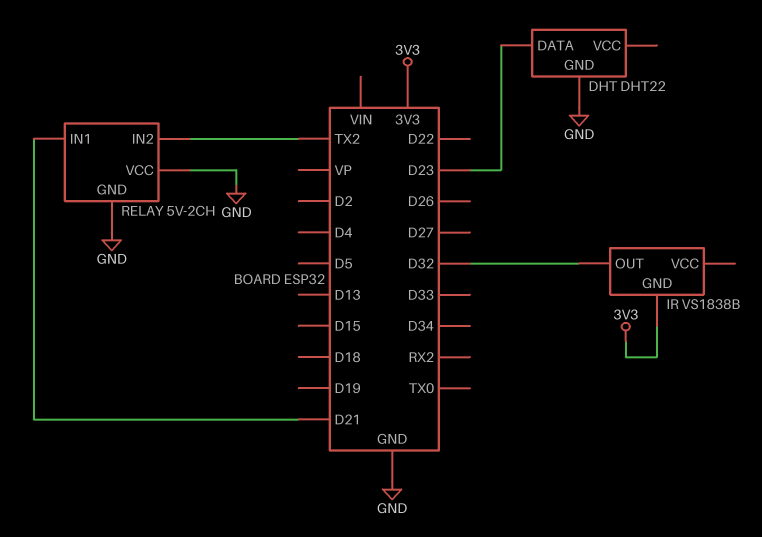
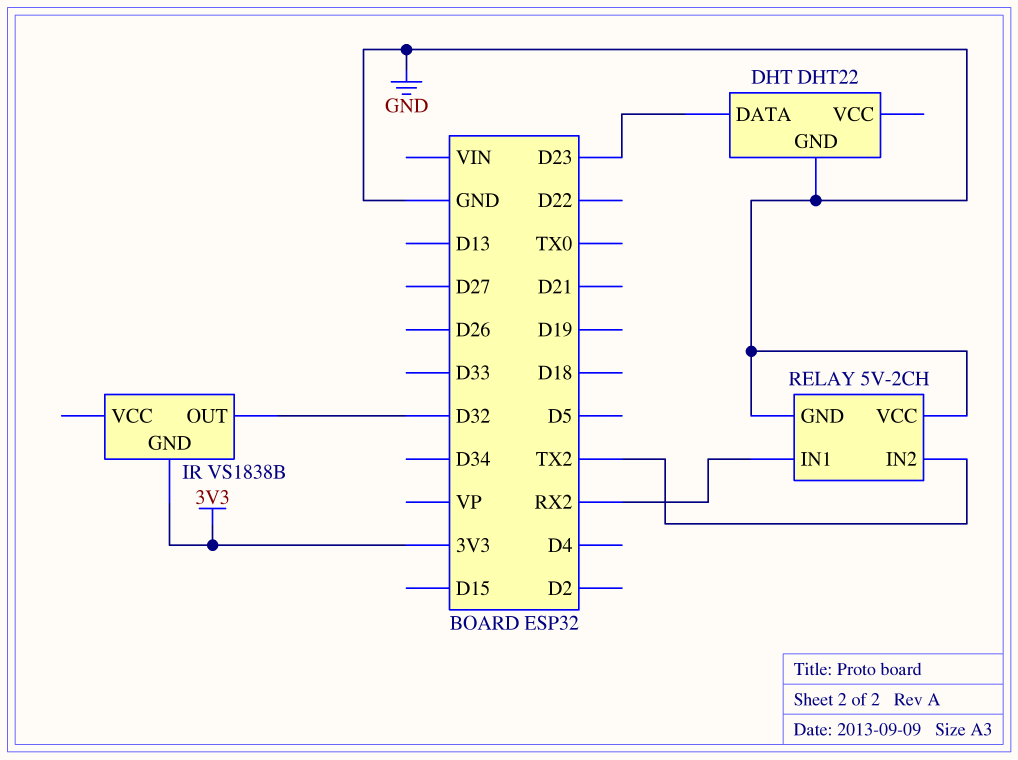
RELAY pin IN1: D21 -> RX2

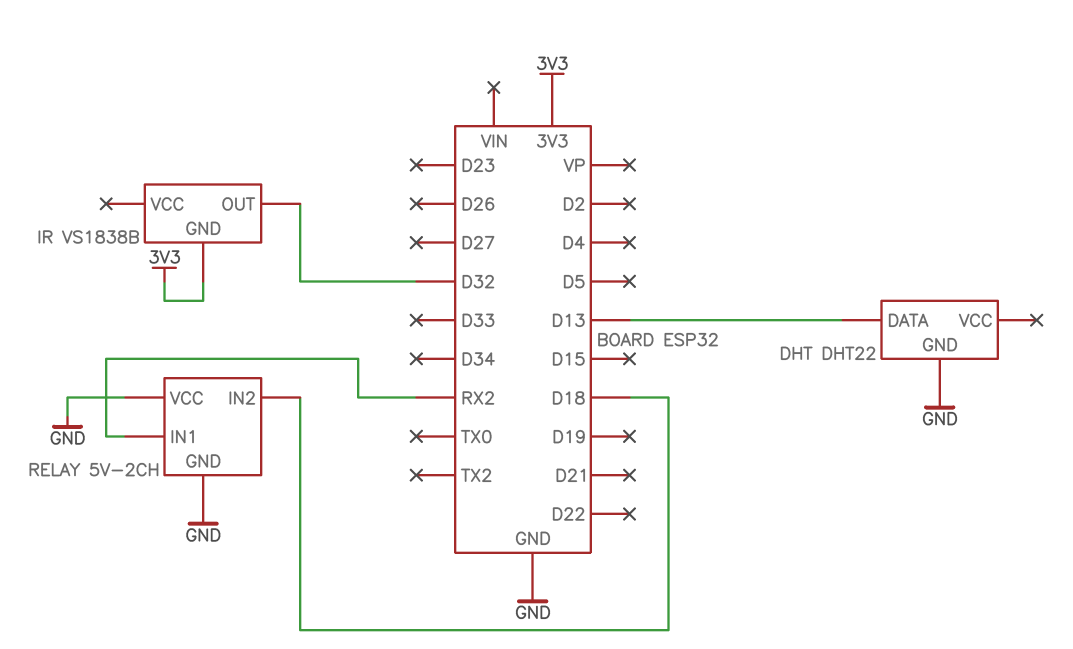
DHT pin DATA: D23 -> D13
RELAY pin IN2: TX2 -> D18

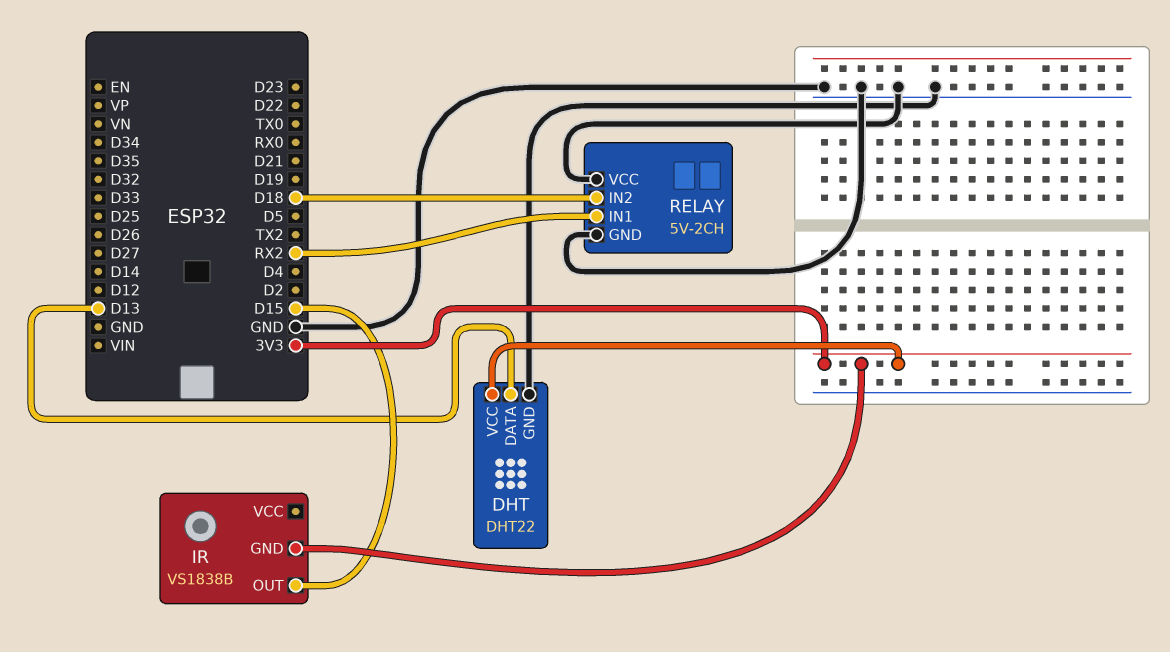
DHT pin VCC: none -> 3V3
IR pin OUT: D32 -> D15

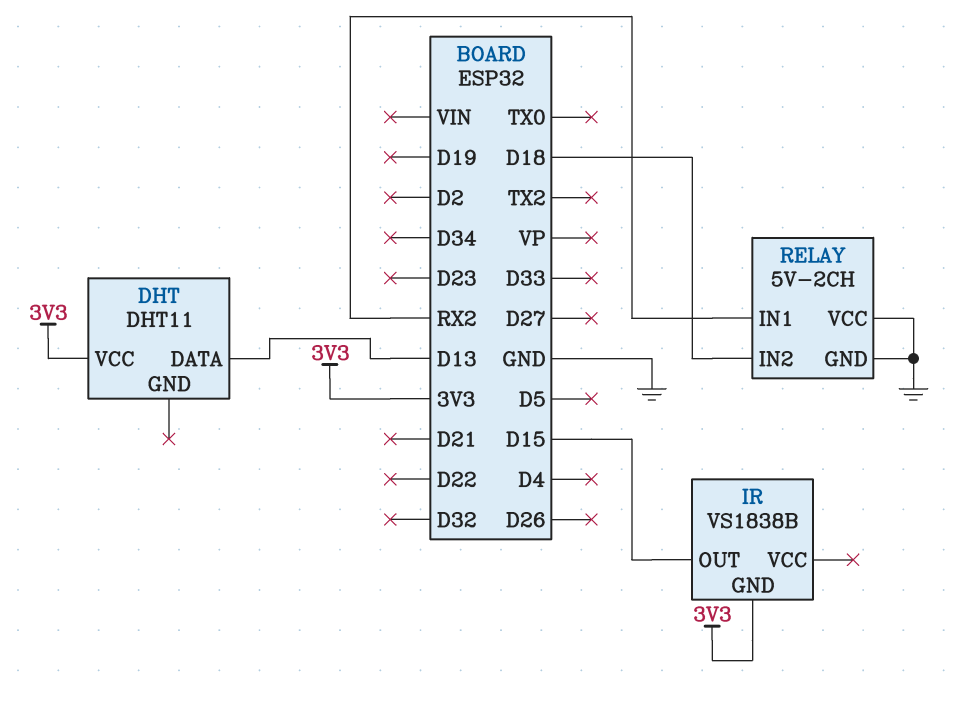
DHT: DHT22 -> DHT11
DHT pin GND: GND -> none

